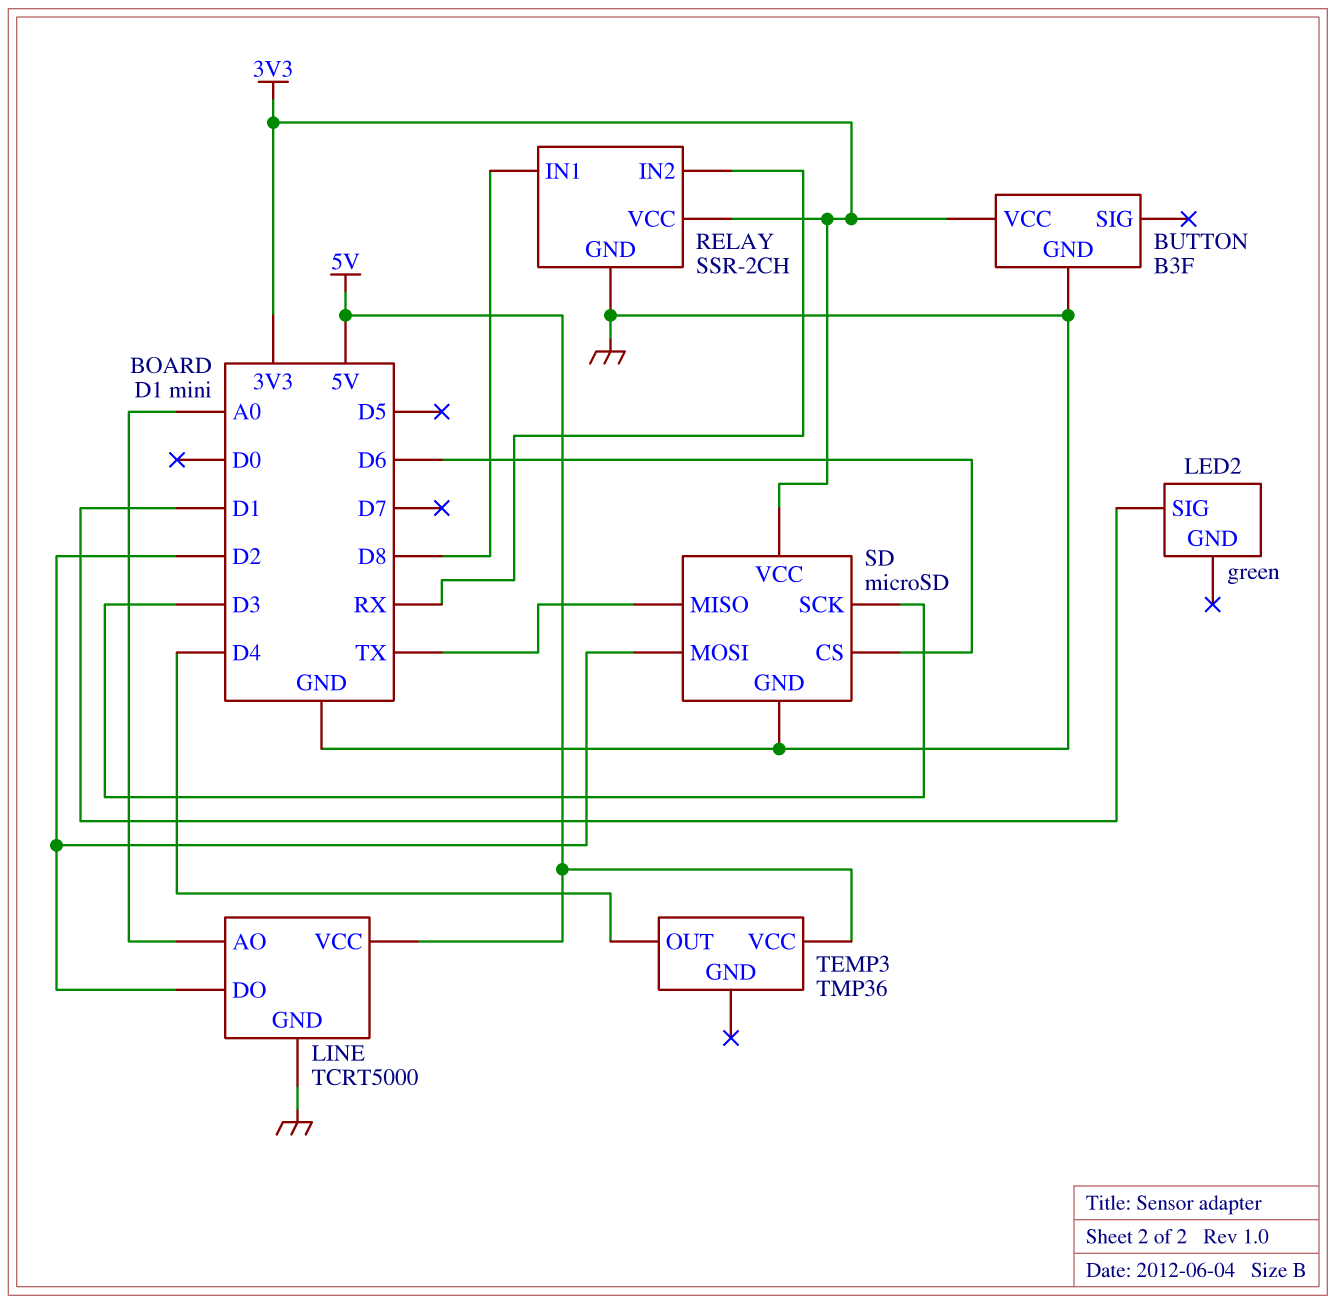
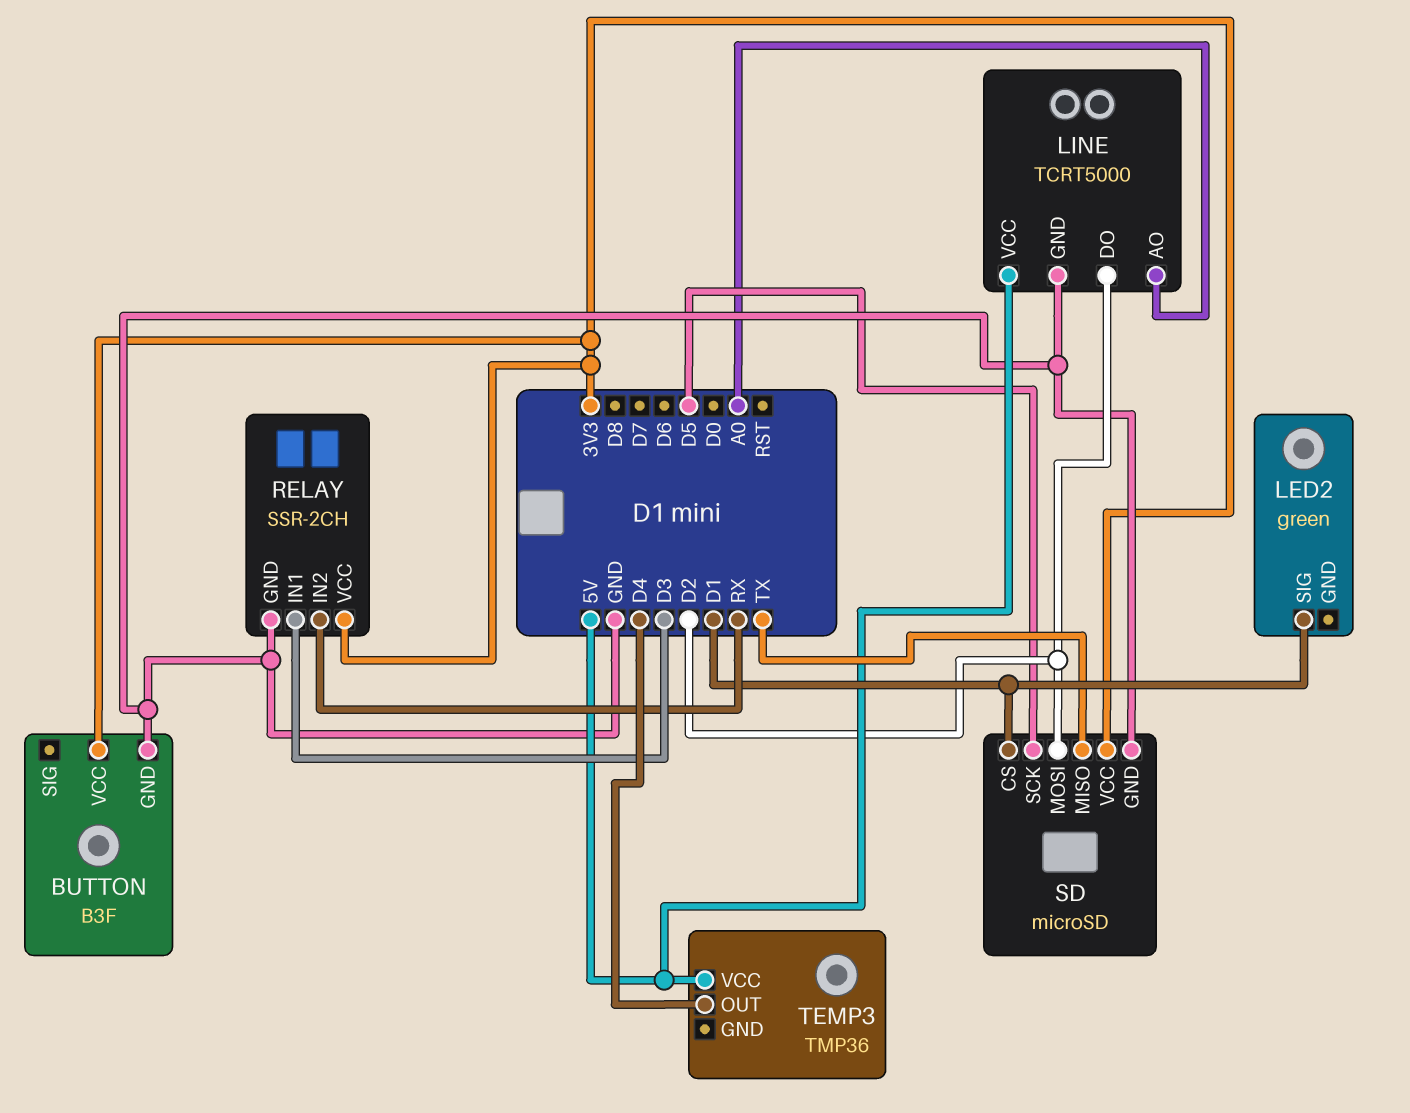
RELAY pin IN1: D8 -> D3
SD pin CS: D6 -> D1
SD pin SCK: D3 -> D5

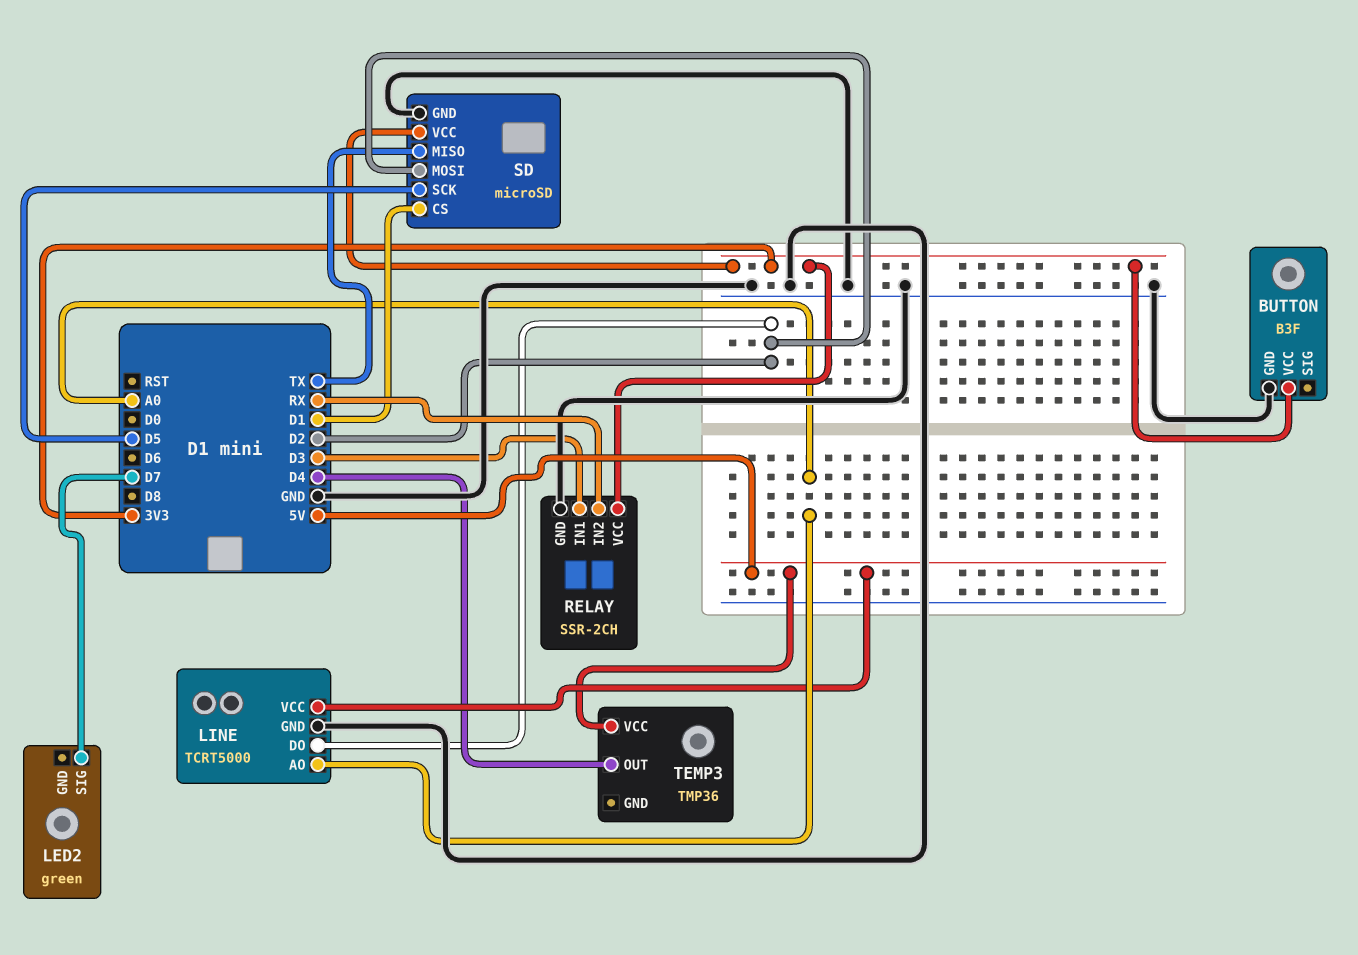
LED2 pin SIG: D1 -> D7

